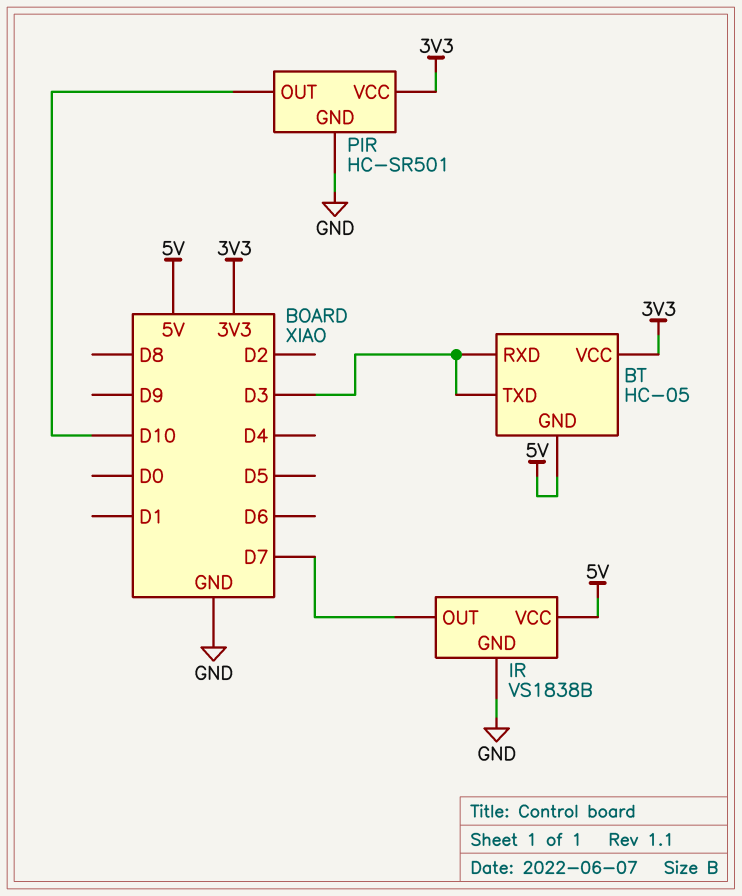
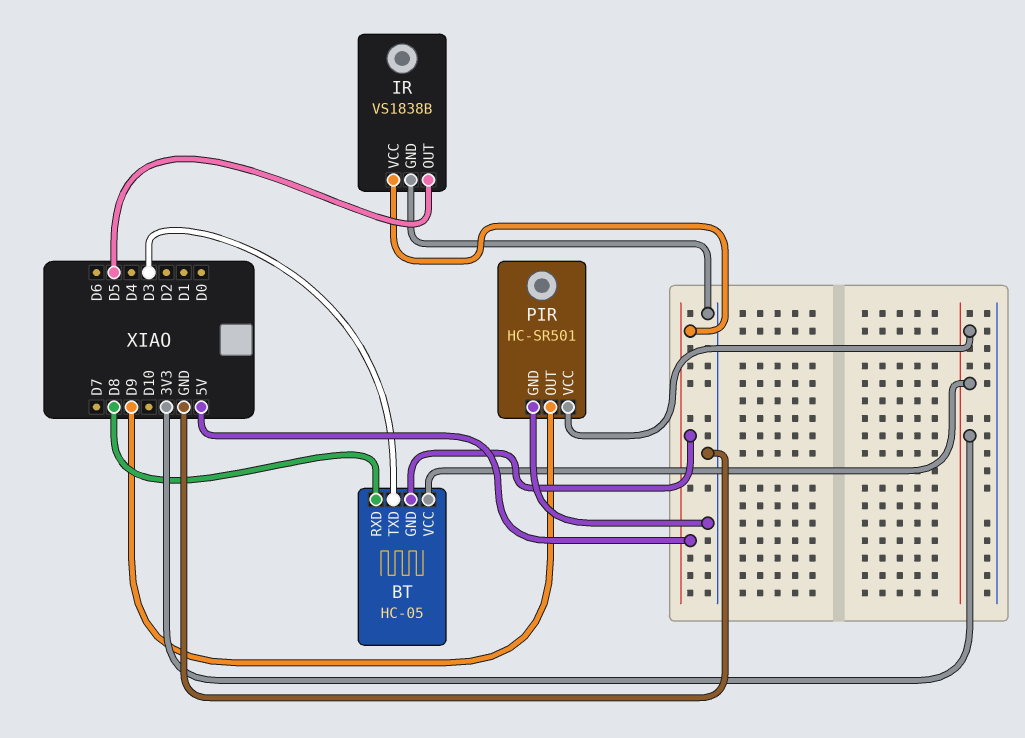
BT pin RXD: D3 -> D8
IR pin OUT: D7 -> D5
PIR pin OUT: D10 -> D9

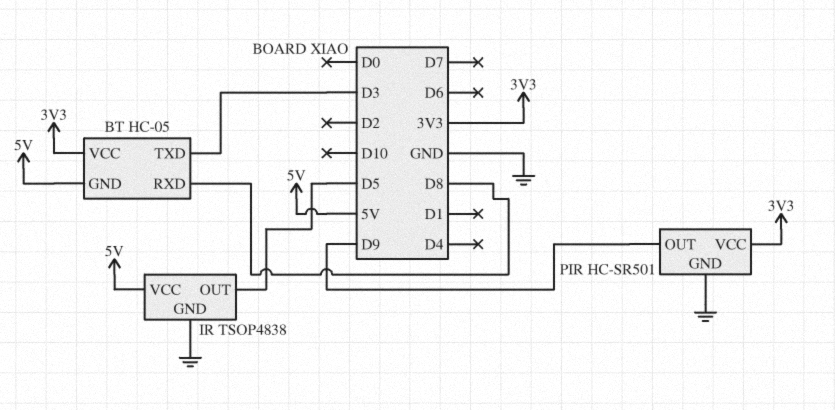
IR: VS1838B -> TSOP4838

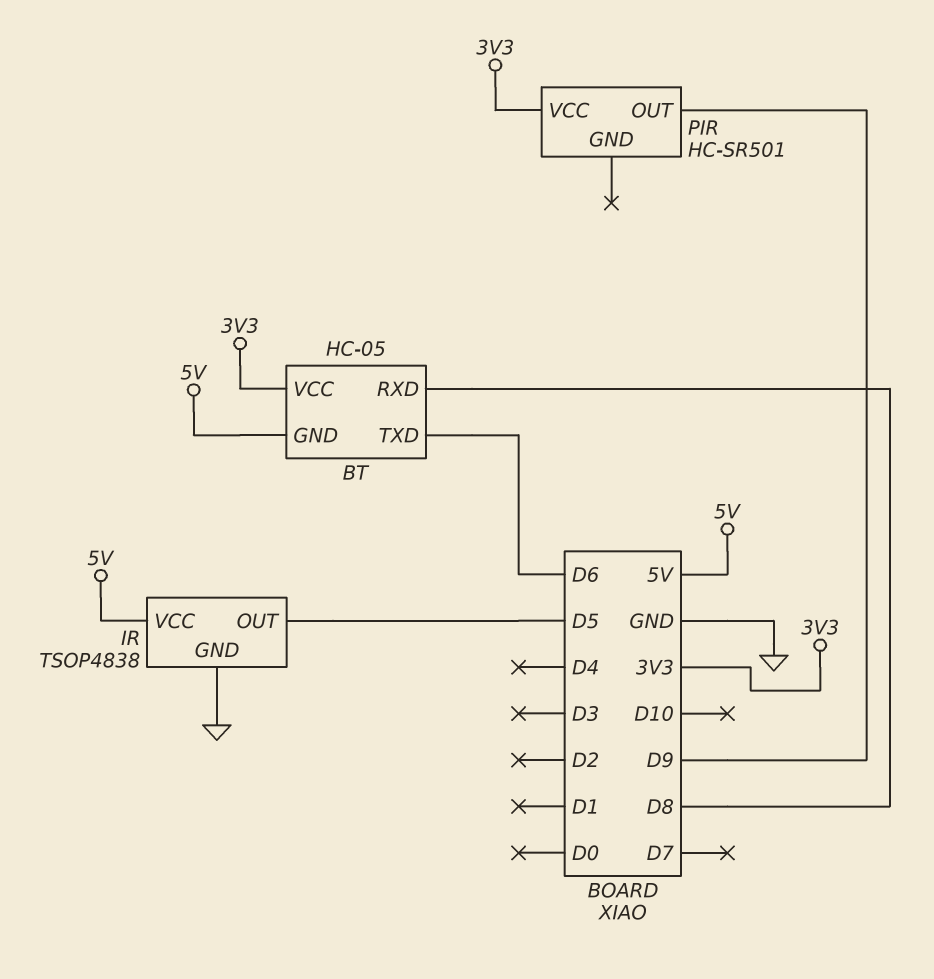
BT pin TXD: D3 -> D6
PIR pin GND: GND -> none

